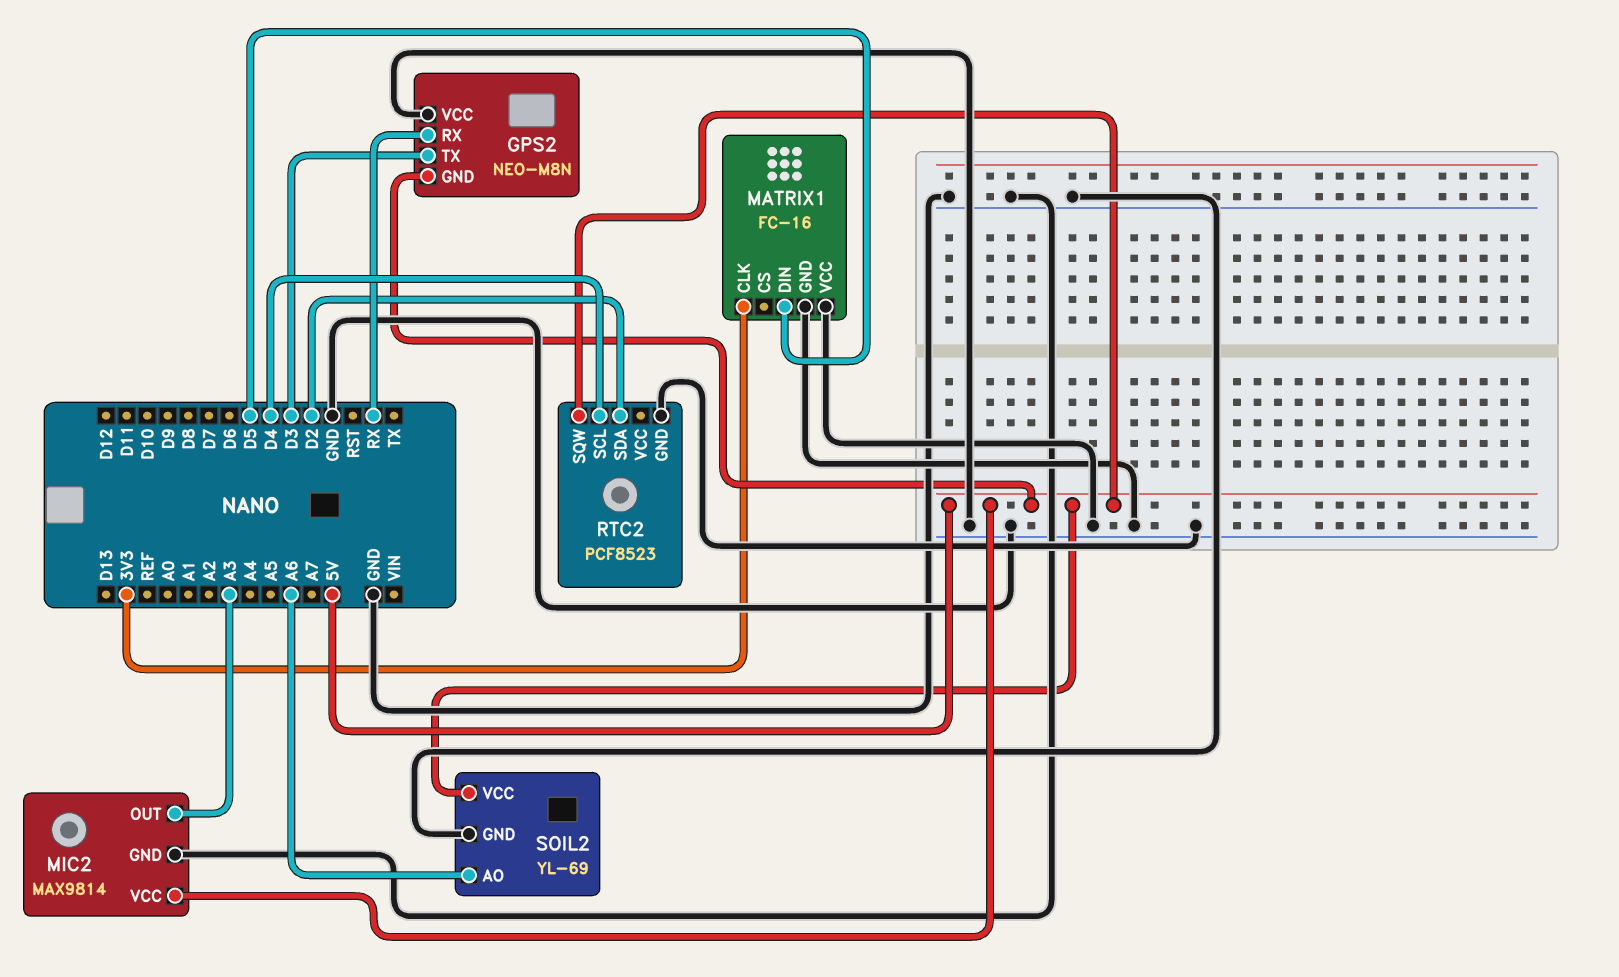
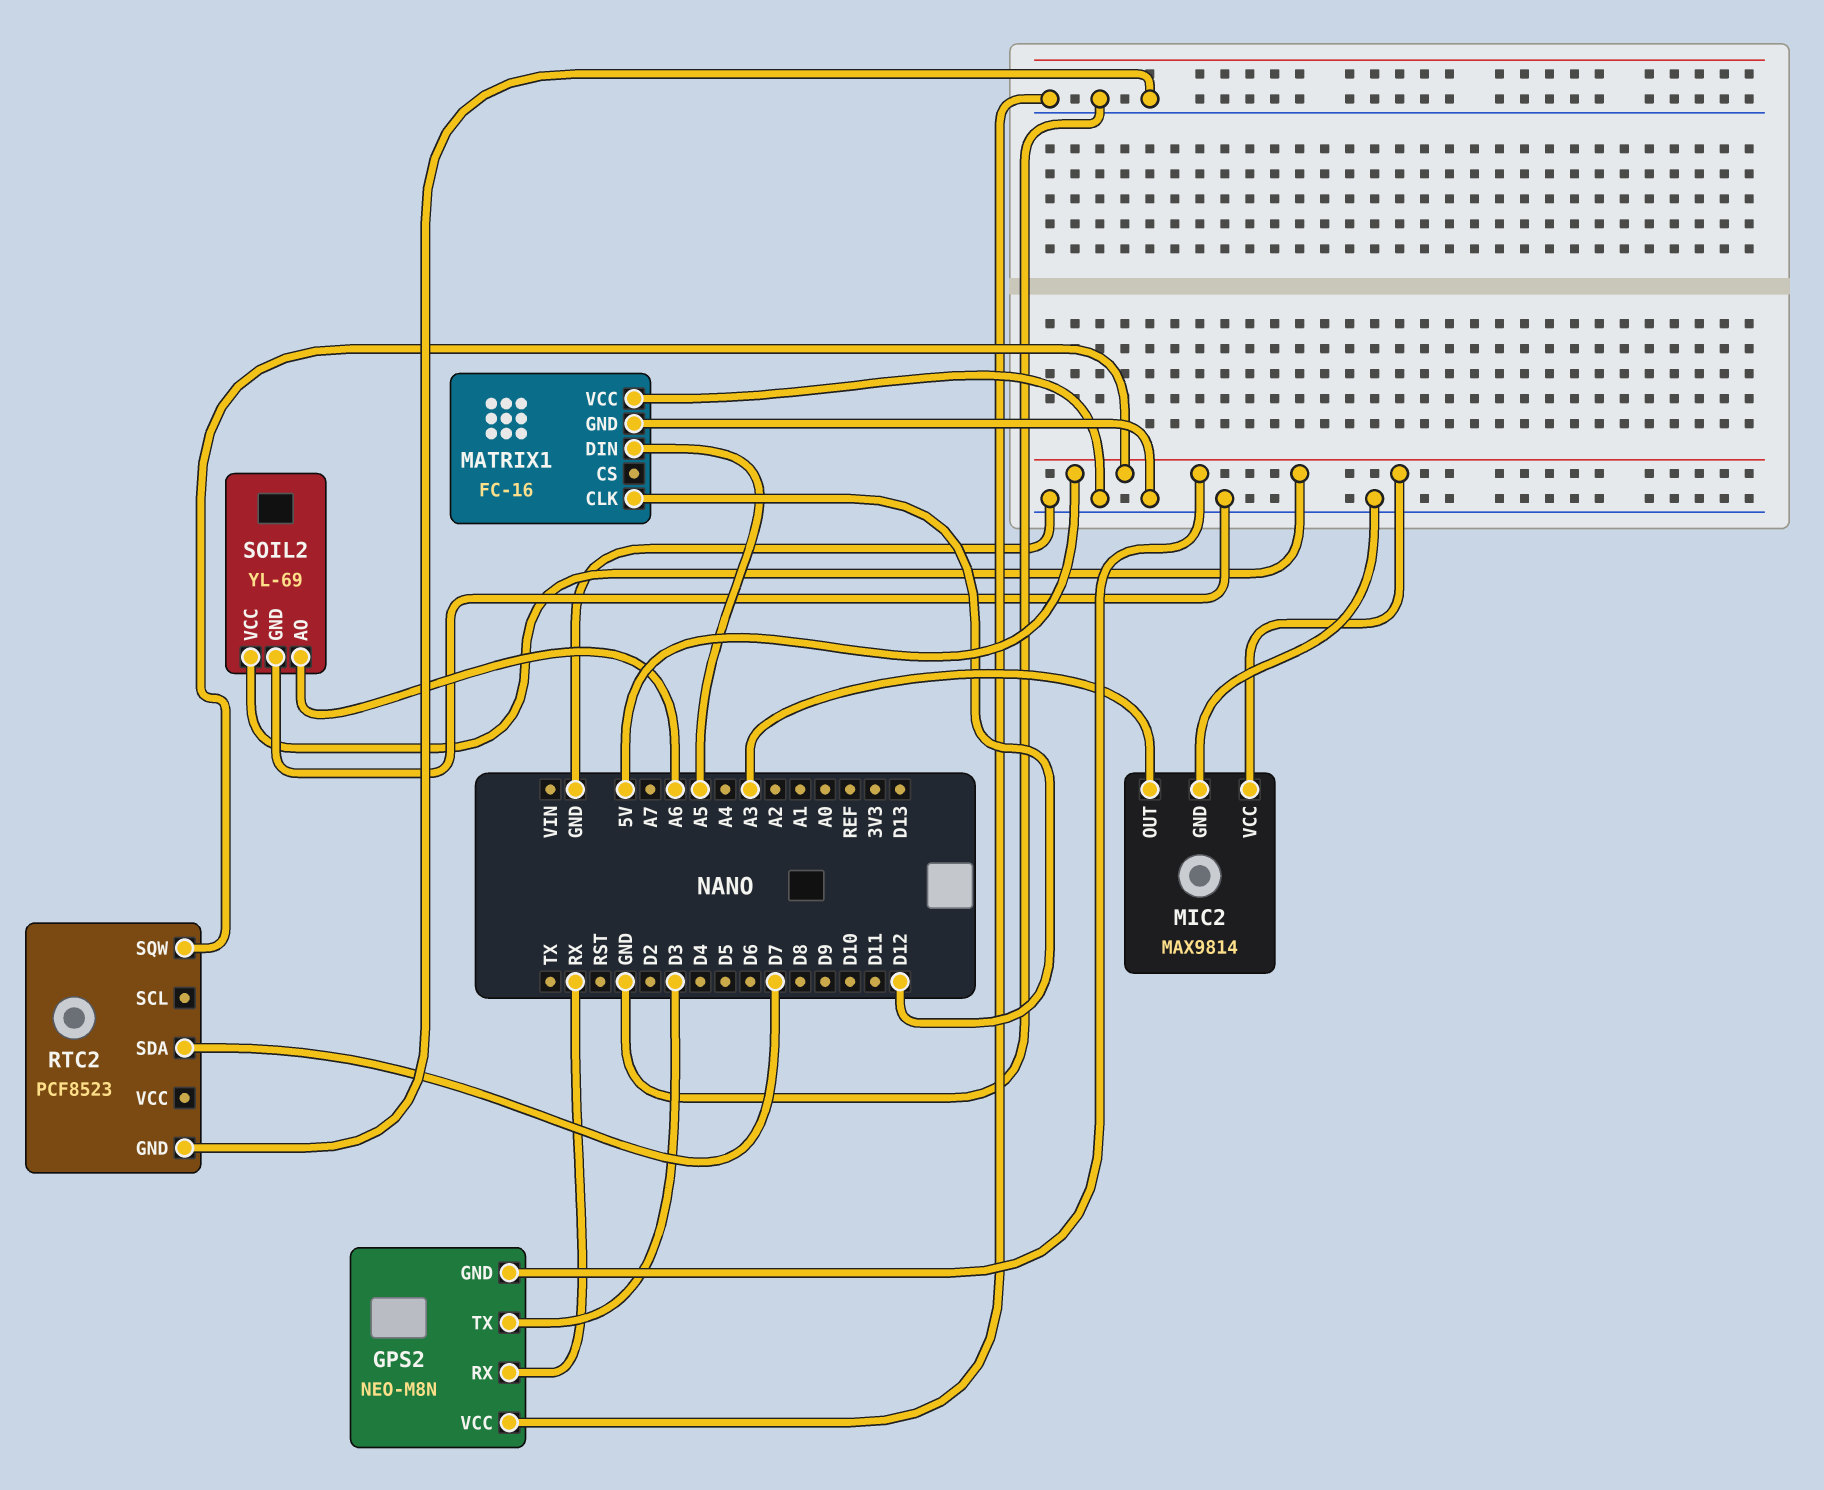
MATRIX1 pin CLK: 3V3 -> D12
MATRIX1 pin DIN: D5 -> A5
RTC2 pin SCL: D4 -> none
RTC2 pin SDA: D2 -> D7

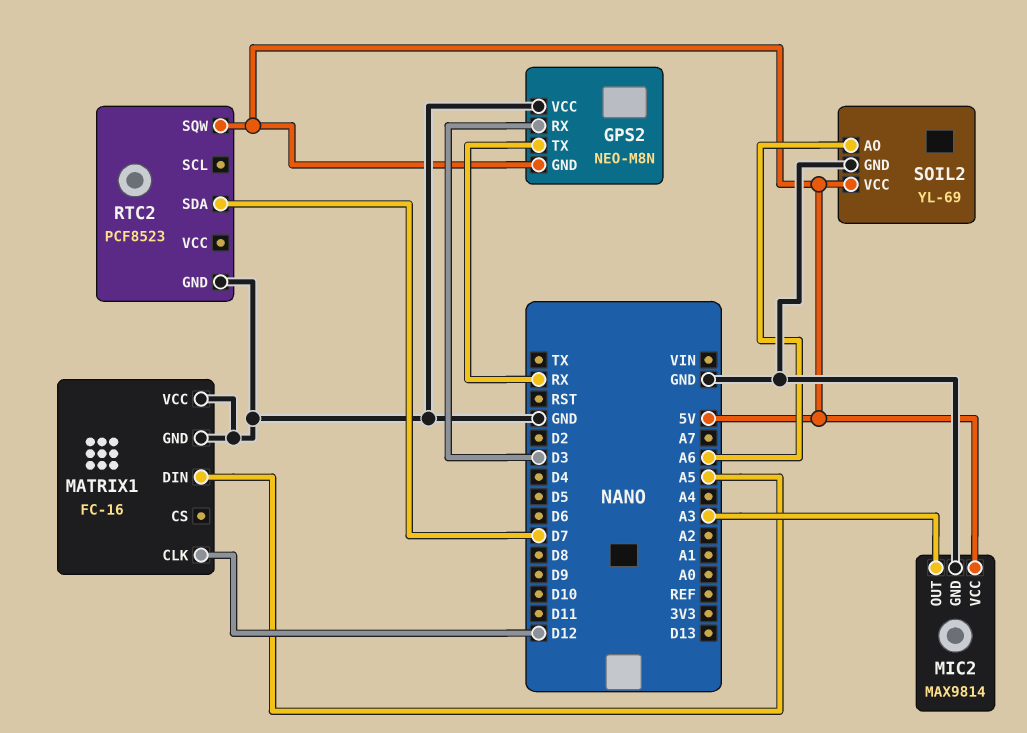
GPS2 pin RX: RX -> D3
GPS2 pin TX: D3 -> RX

